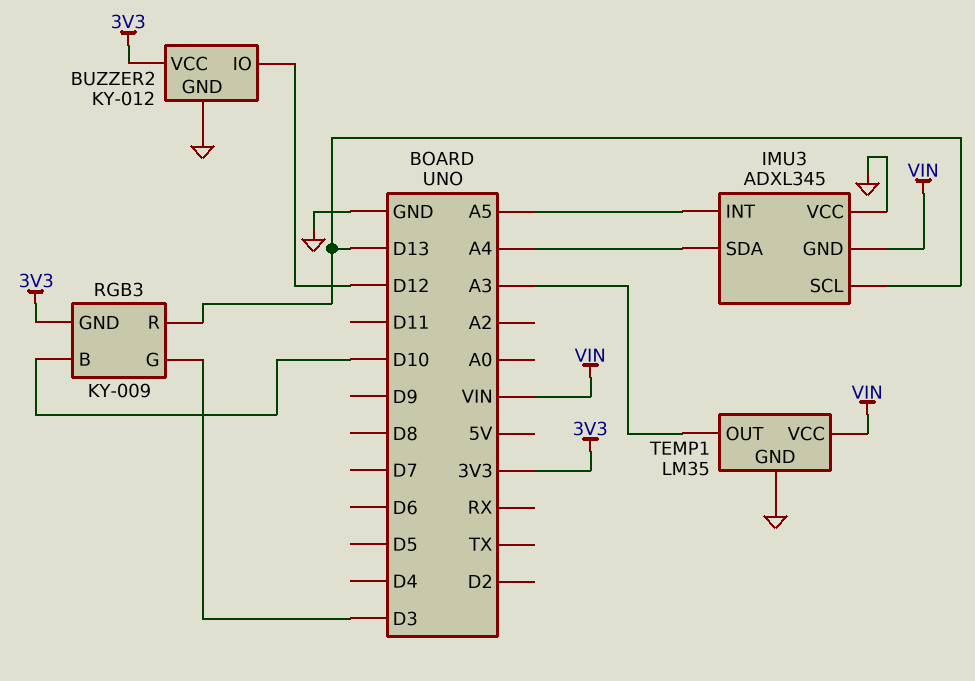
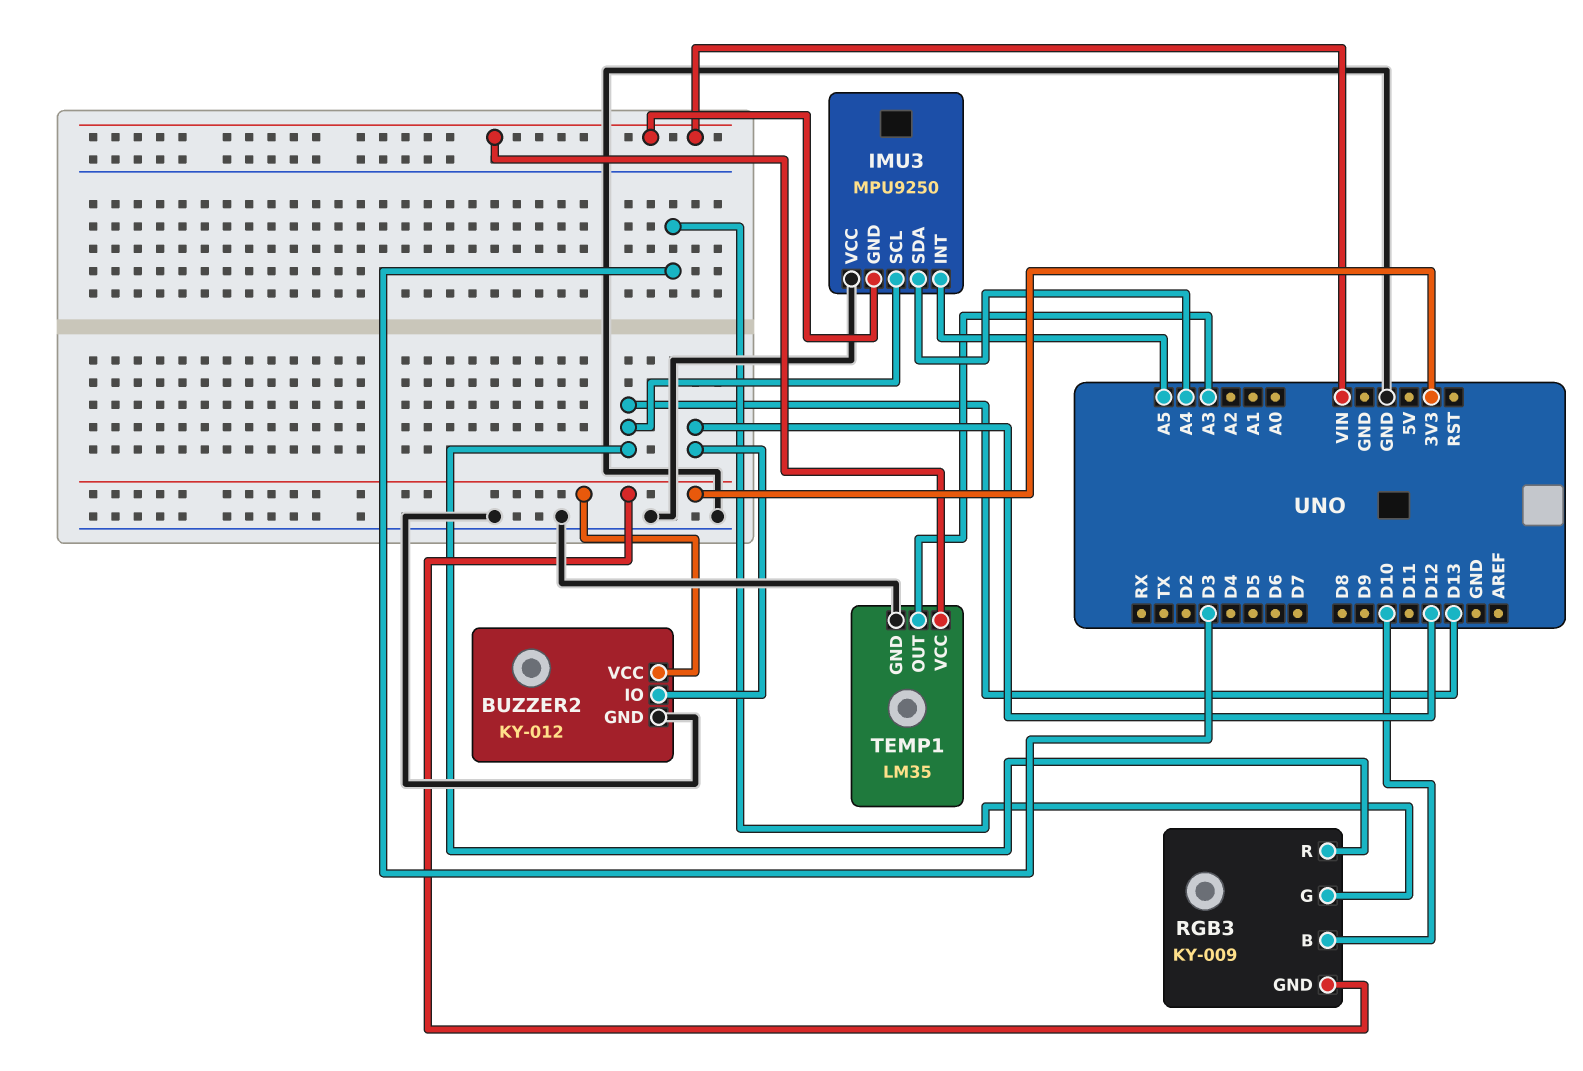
IMU3: ADXL345 -> MPU9250

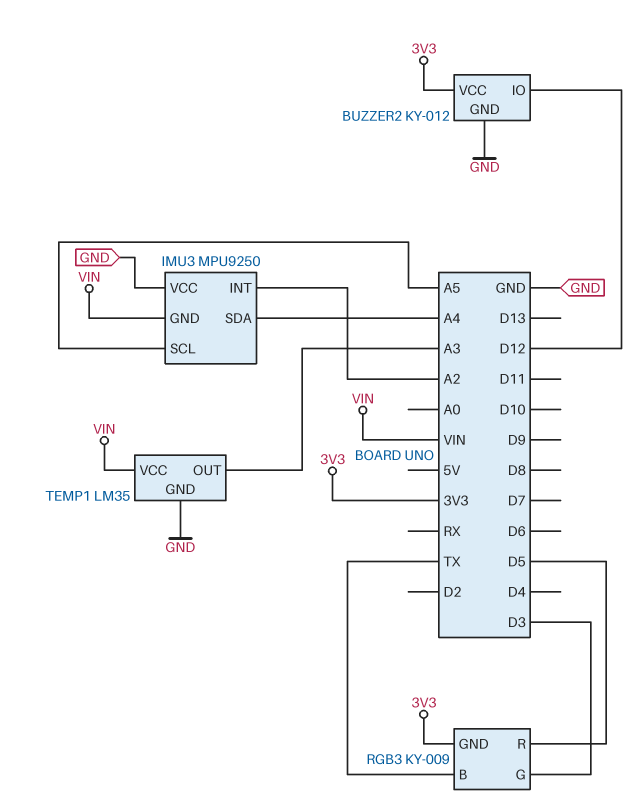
IMU3 pin INT: A5 -> A2
IMU3 pin SCL: D13 -> A5
RGB3 pin B: D10 -> TX
RGB3 pin R: D13 -> D5

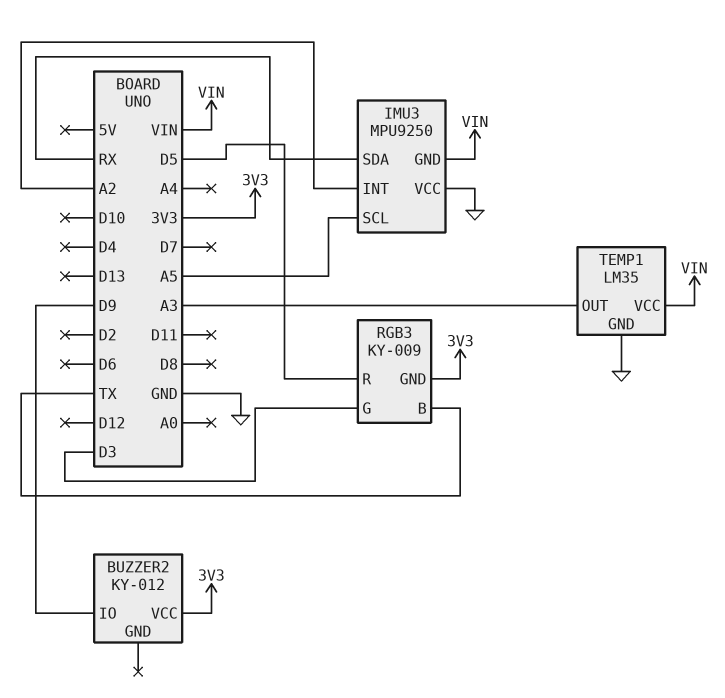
BUZZER2 pin GND: GND -> none
BUZZER2 pin IO: D12 -> D9
IMU3 pin SDA: A4 -> RX

